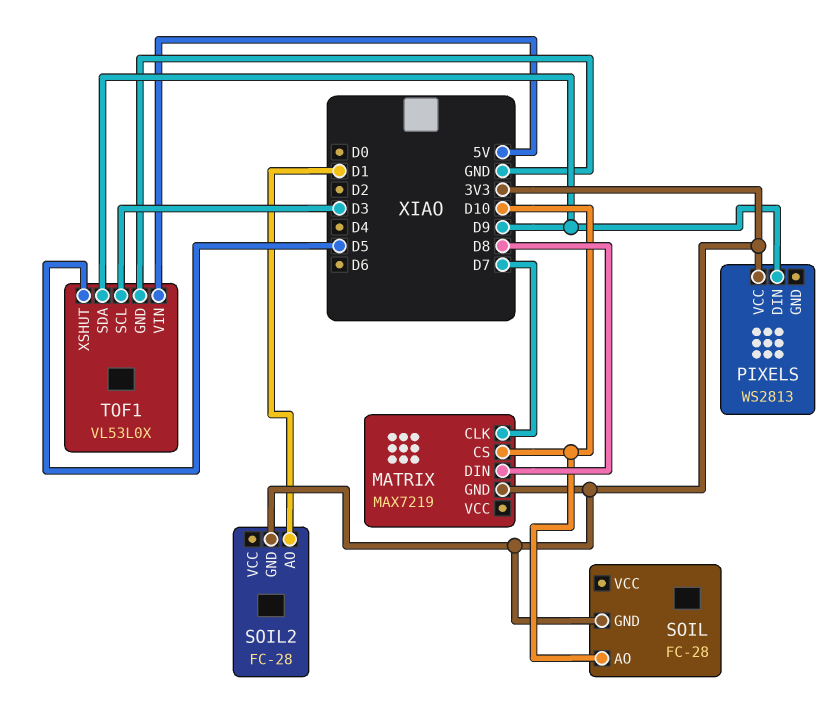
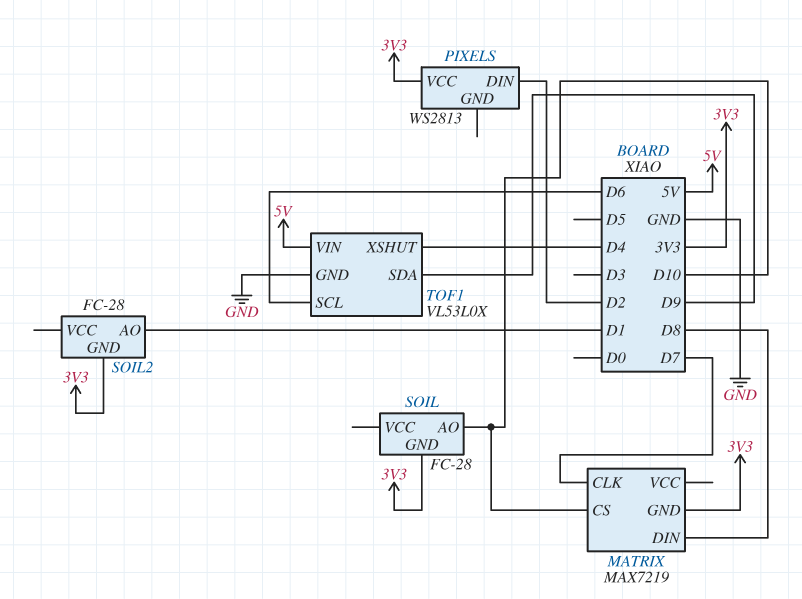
PIXELS pin DIN: D9 -> D2
TOF1 pin SCL: D3 -> D6
TOF1 pin XSHUT: D5 -> D4

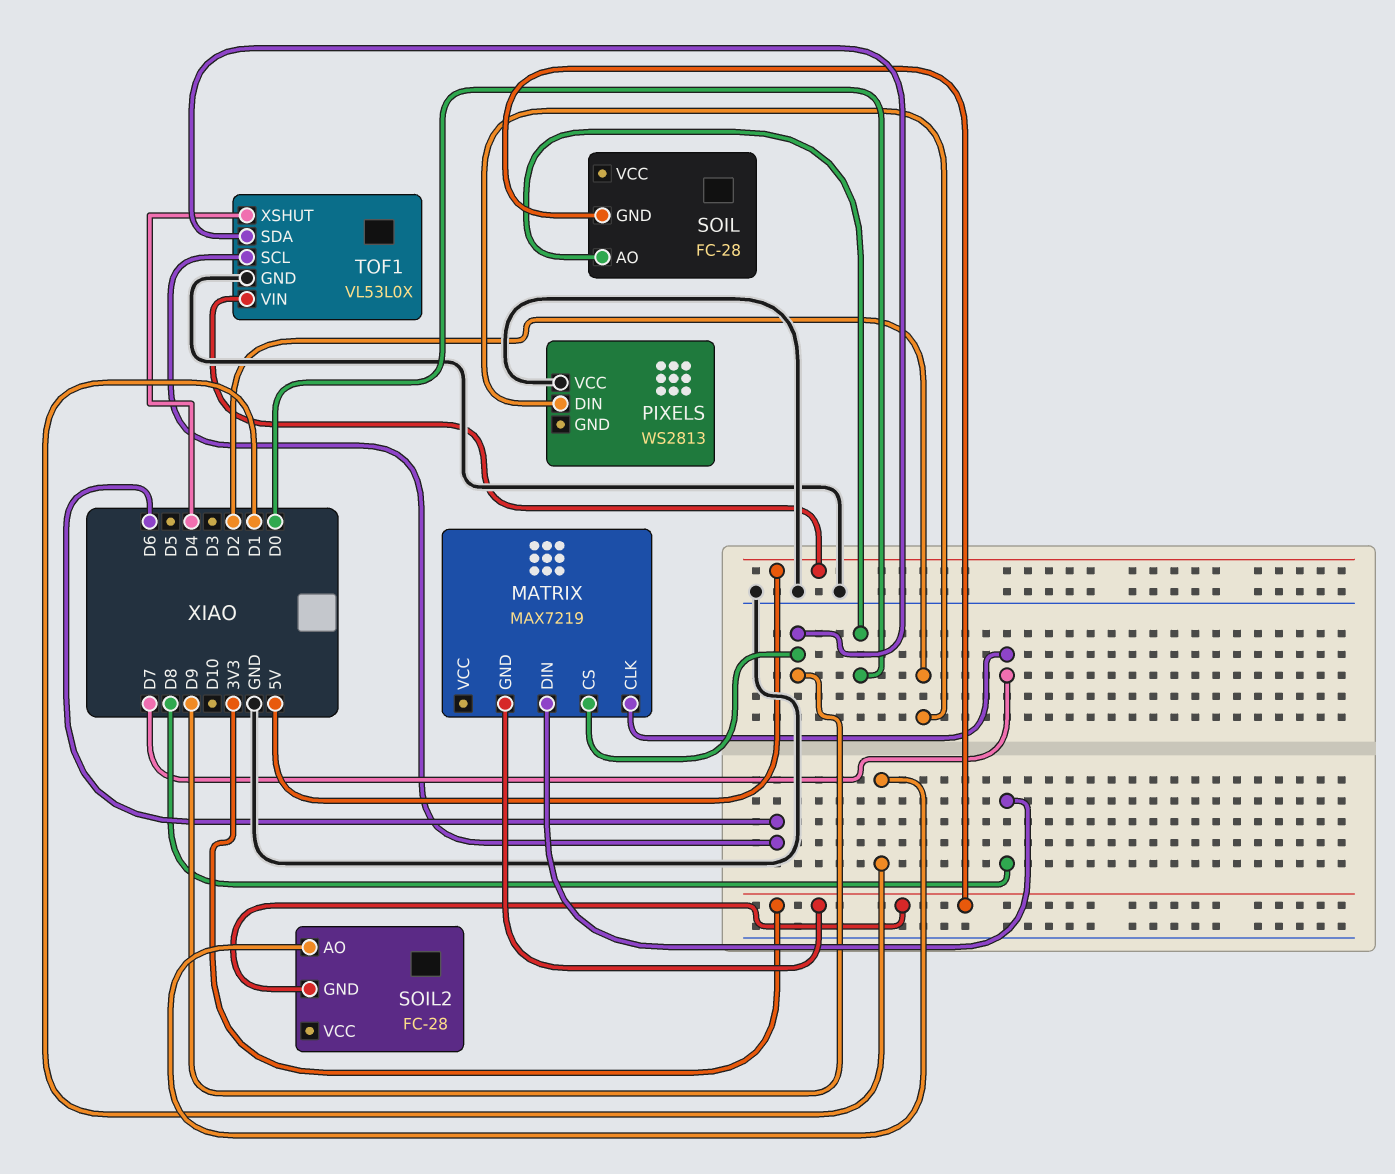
MATRIX pin CS: D10 -> D9
PIXELS pin VCC: 3V3 -> GND
SOIL pin AO: D10 -> D0

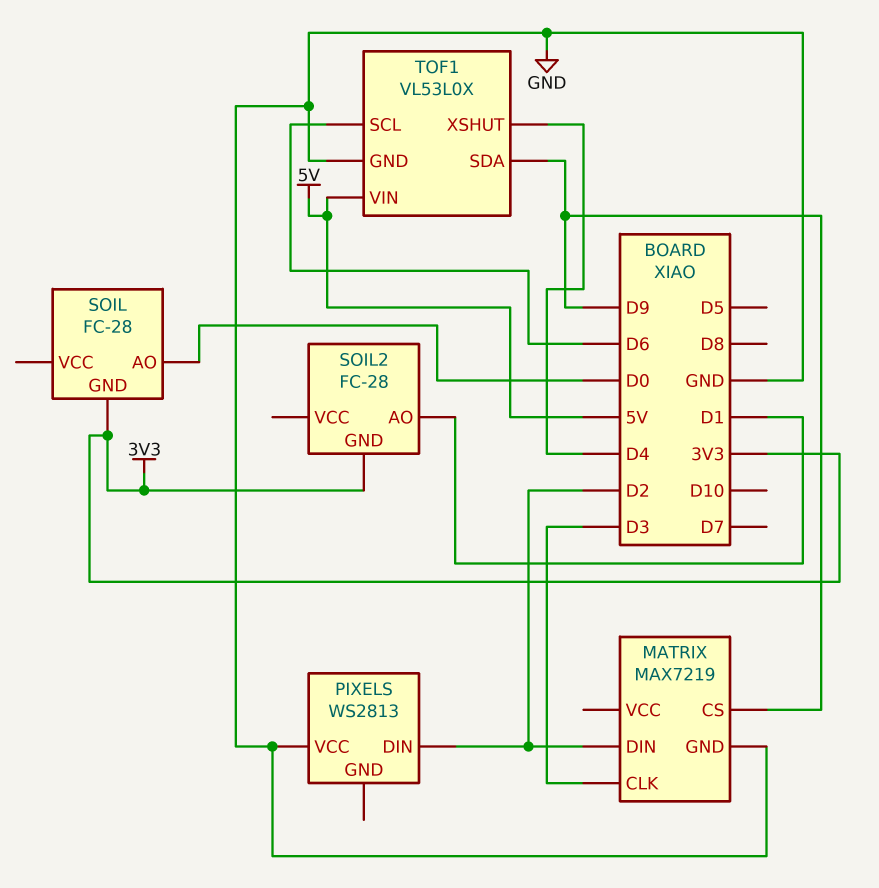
MATRIX pin CLK: D7 -> D3
MATRIX pin DIN: D8 -> D2
MATRIX pin GND: 3V3 -> GND

